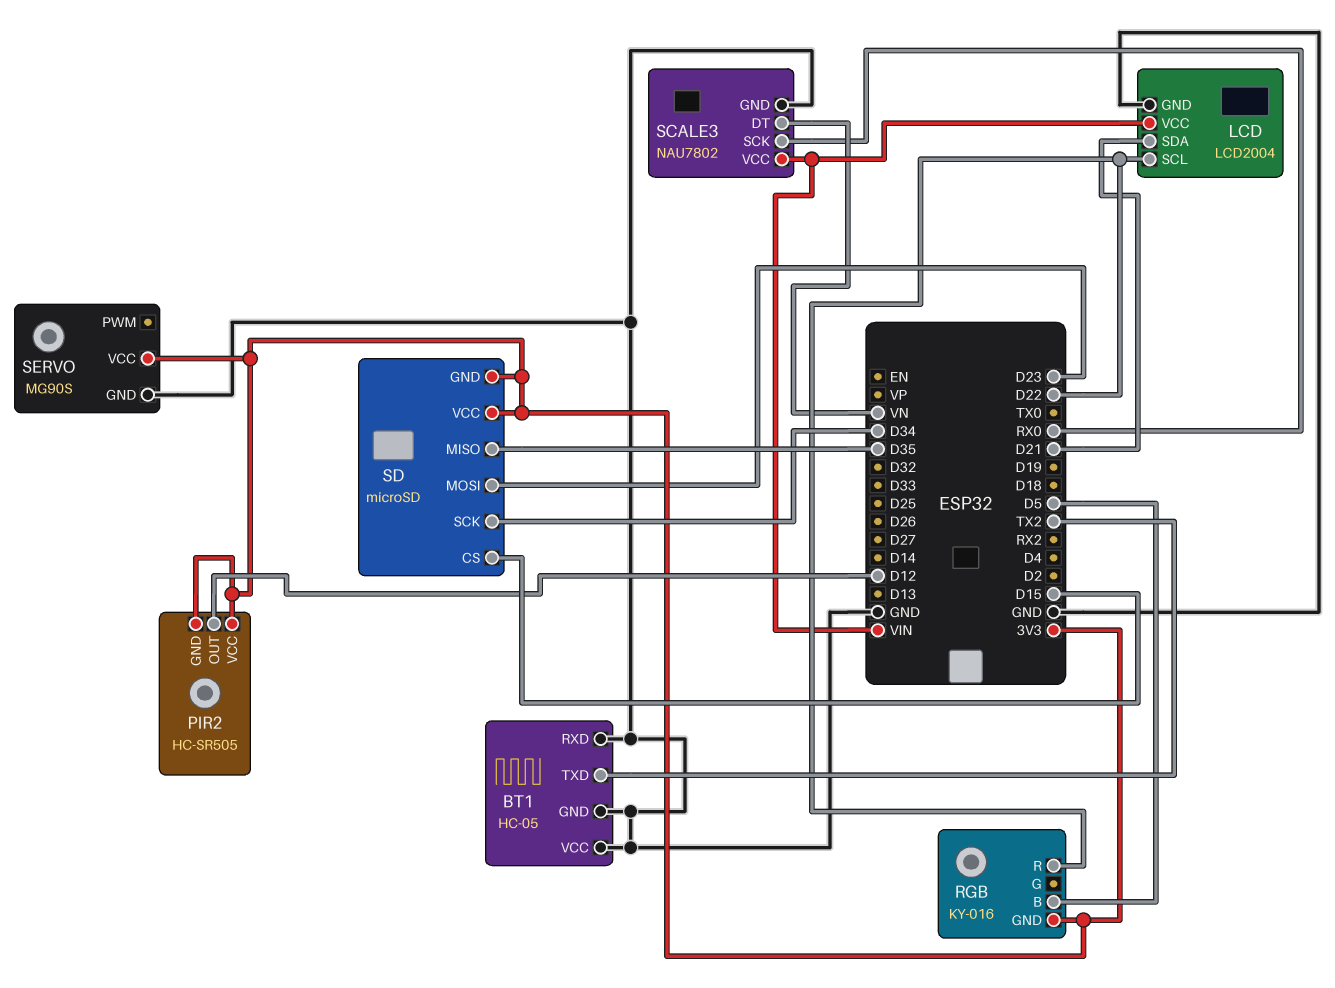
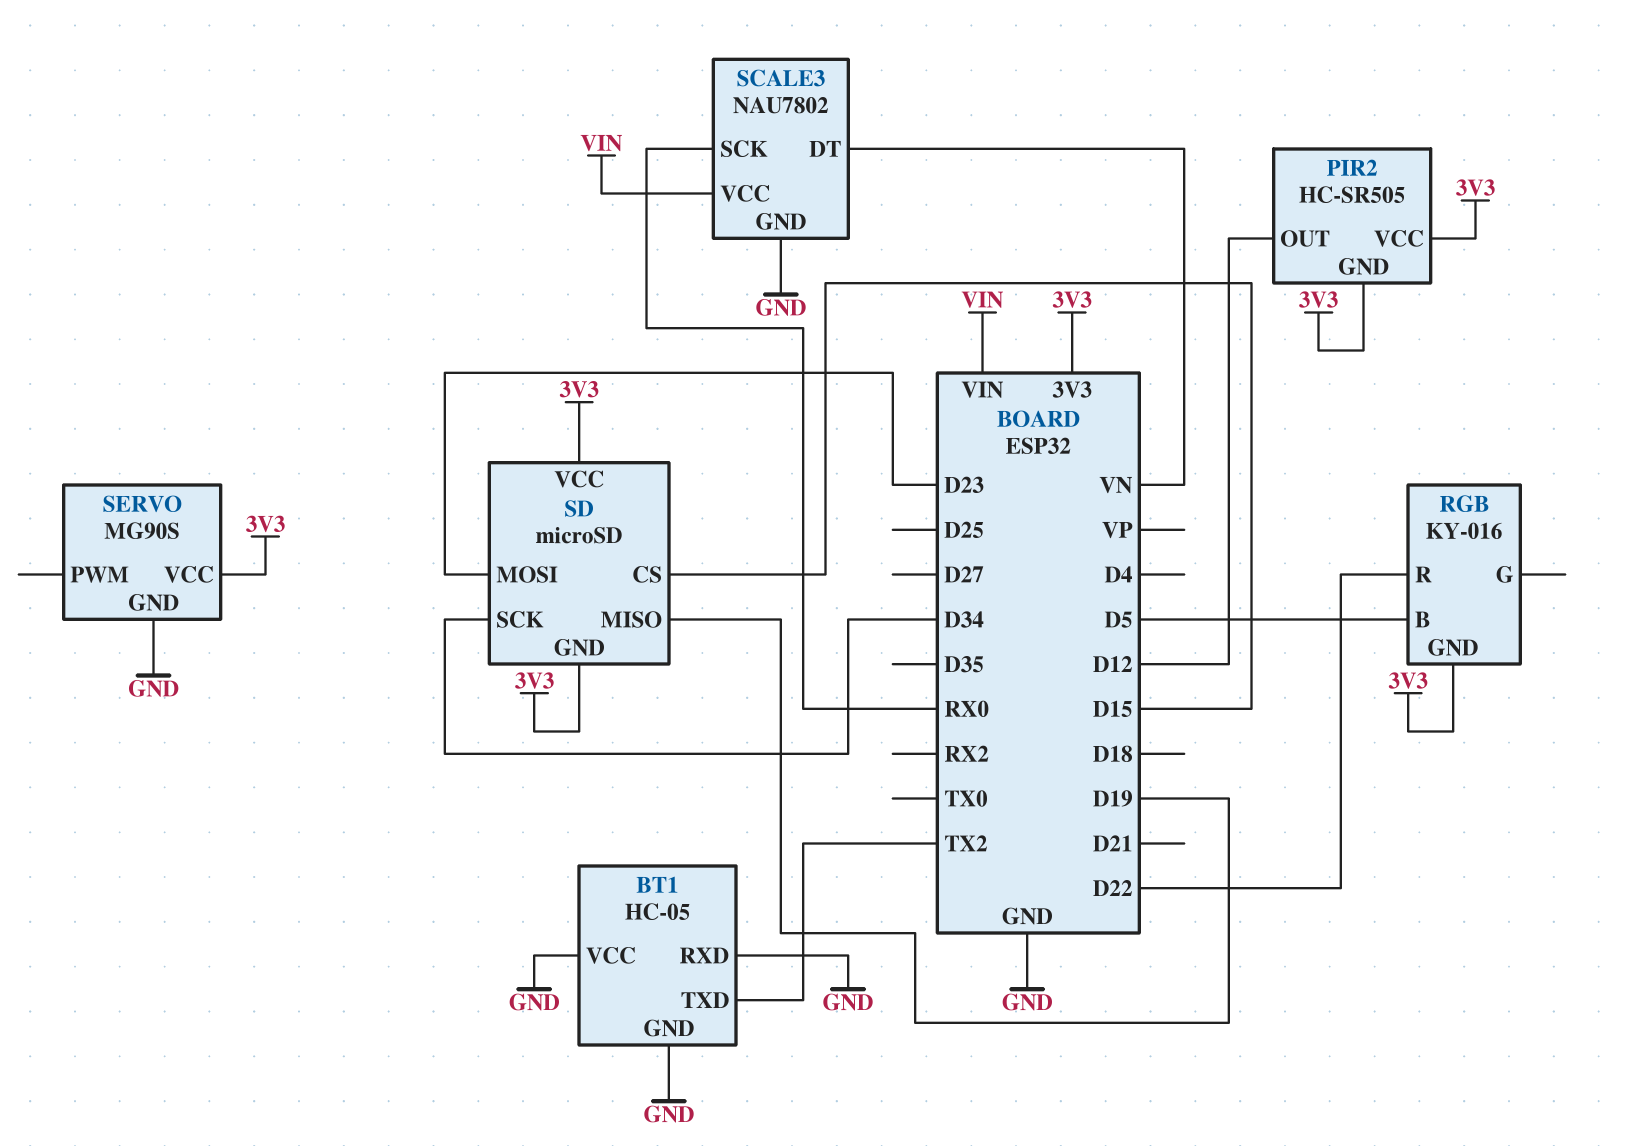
LCD: LCD2004 -> none
LCD pin GND: GND -> none
LCD pin SCL: D22 -> none
LCD pin SDA: D21 -> none
LCD pin VCC: VIN -> none
SD pin MISO: D35 -> D19

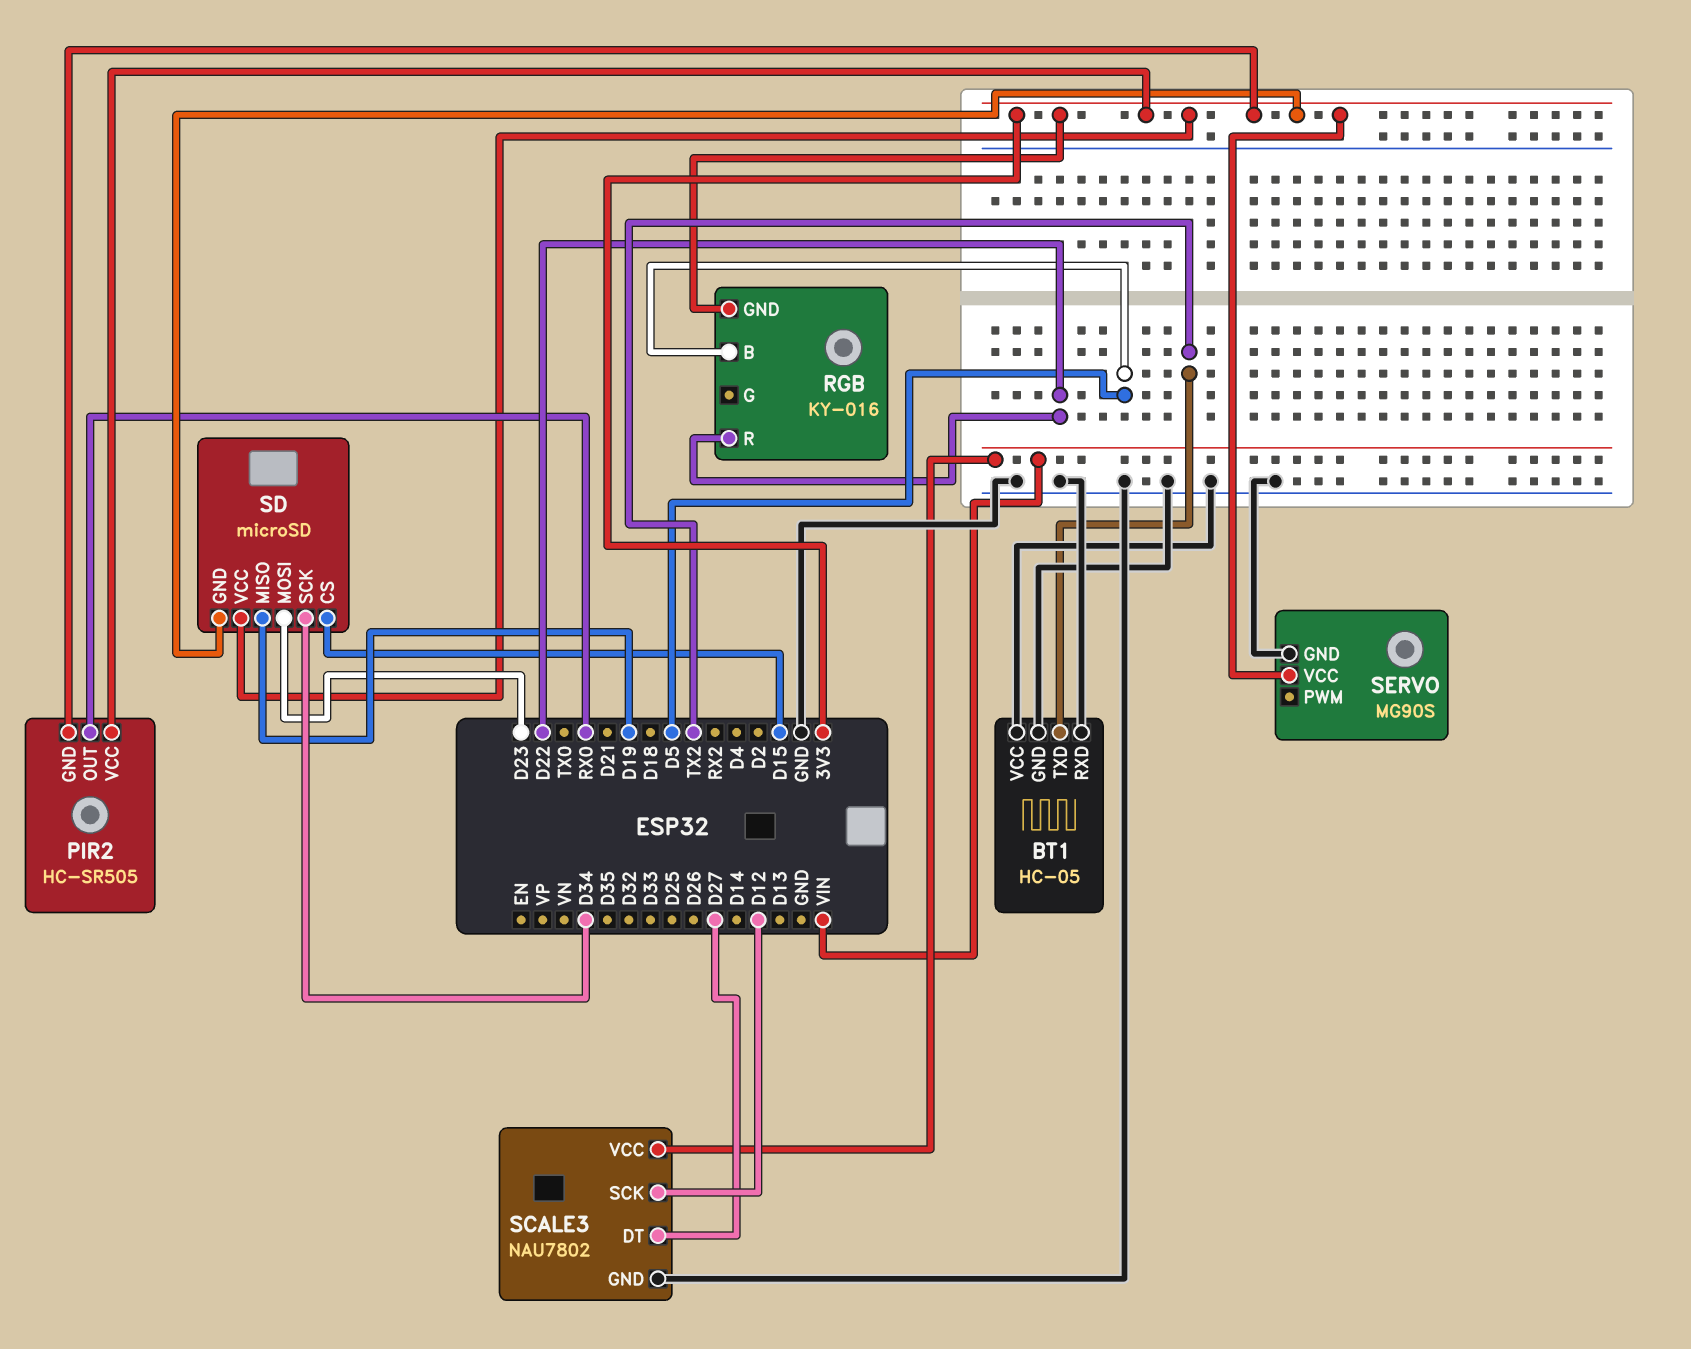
PIR2 pin OUT: D12 -> RX0
SCALE3 pin DT: VN -> D27
SCALE3 pin SCK: RX0 -> D12

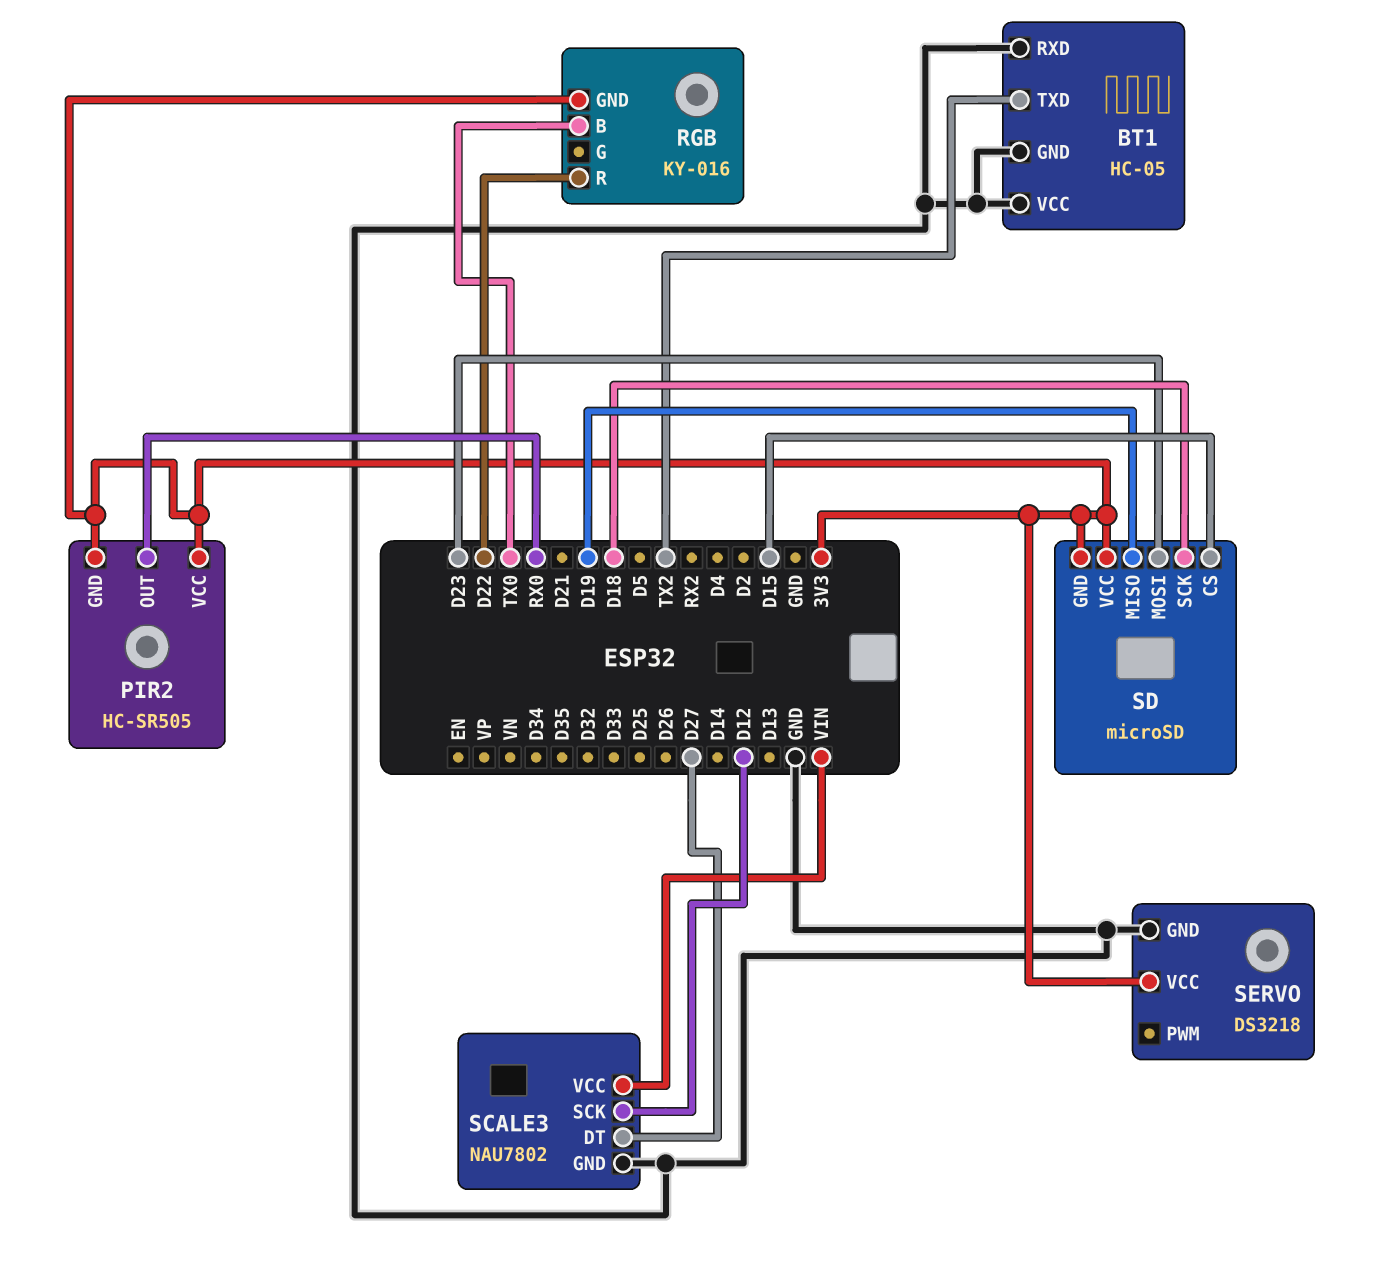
RGB pin B: D5 -> TX0
SD pin SCK: D34 -> D18
SERVO: MG90S -> DS3218

